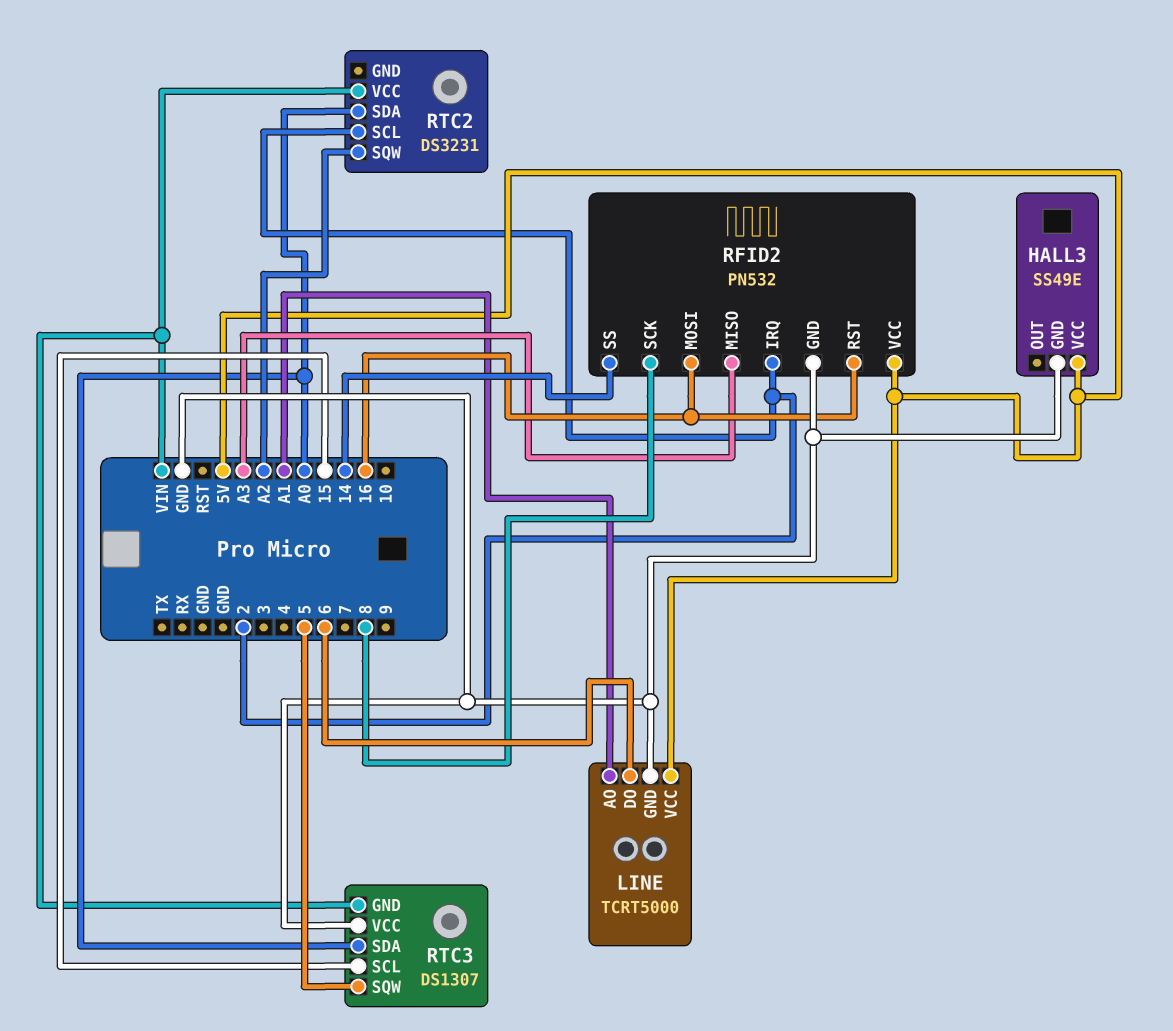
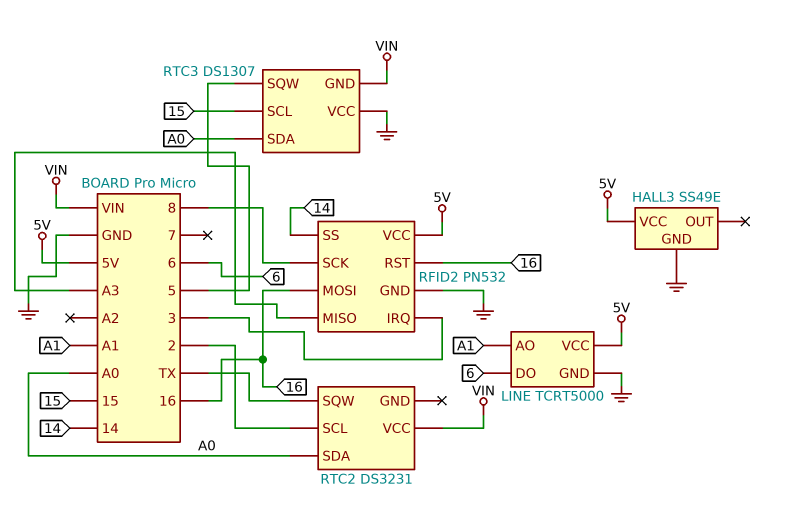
RFID2 pin IRQ: 2 -> 3
RTC2 pin SQW: A2 -> TX

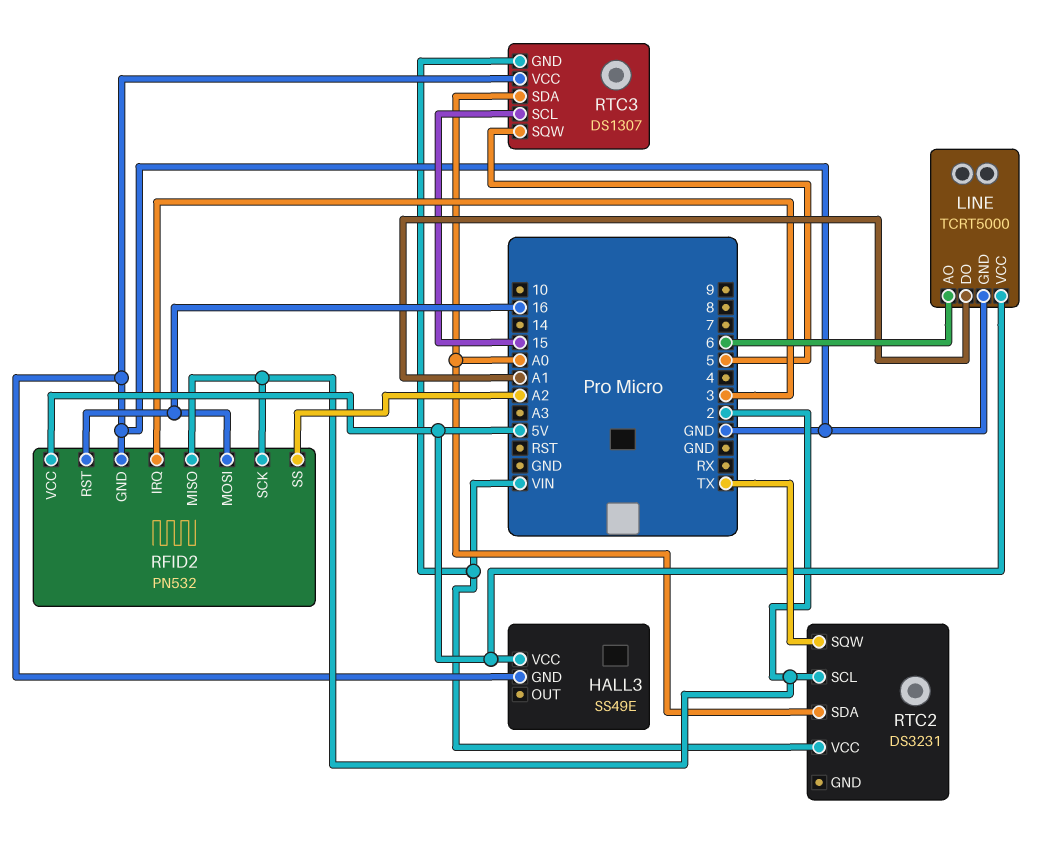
LINE pin AO: A1 -> 6
LINE pin DO: 6 -> A1
RFID2 pin MISO: A3 -> 2
RFID2 pin SCK: 8 -> 2
RFID2 pin SS: 14 -> A2

